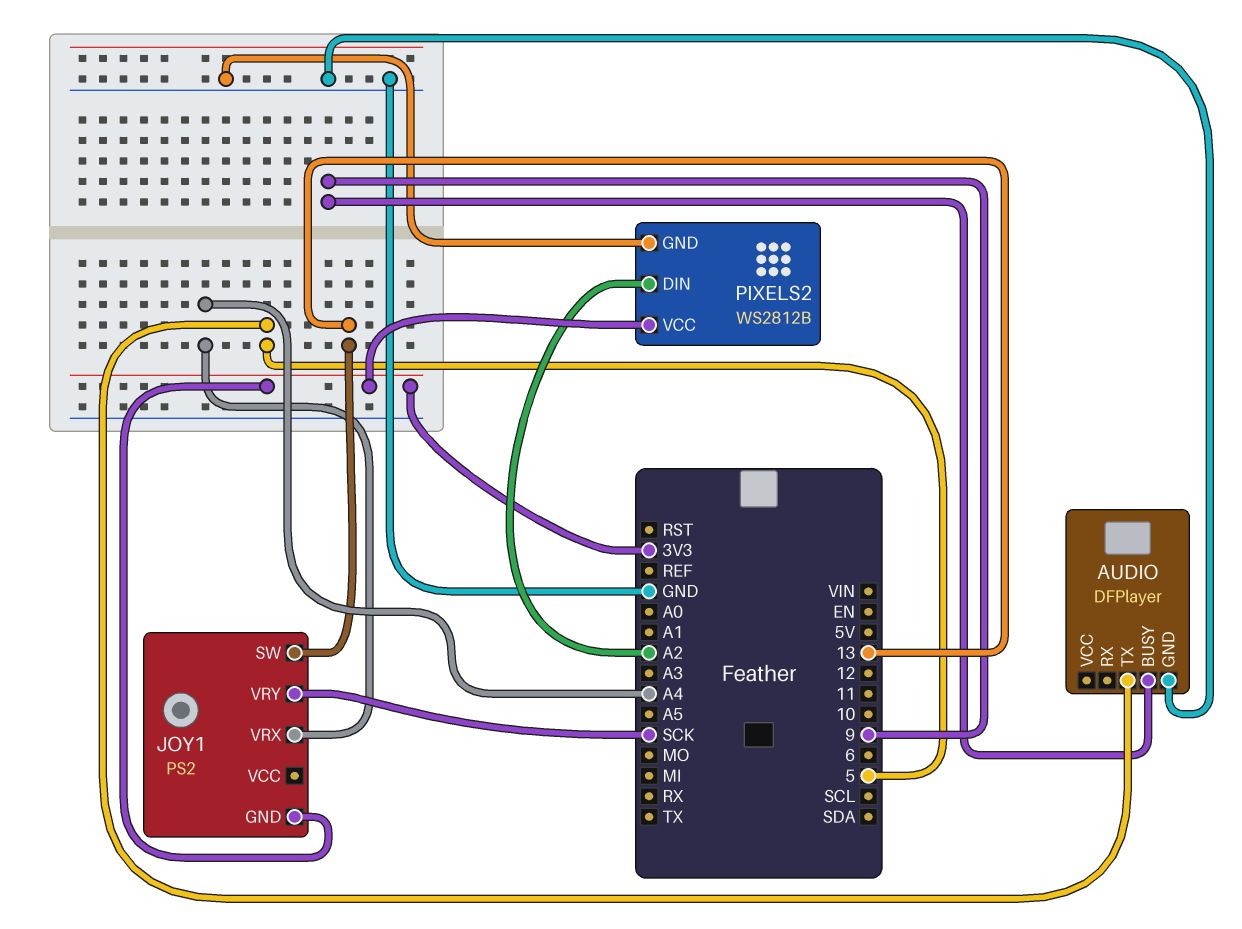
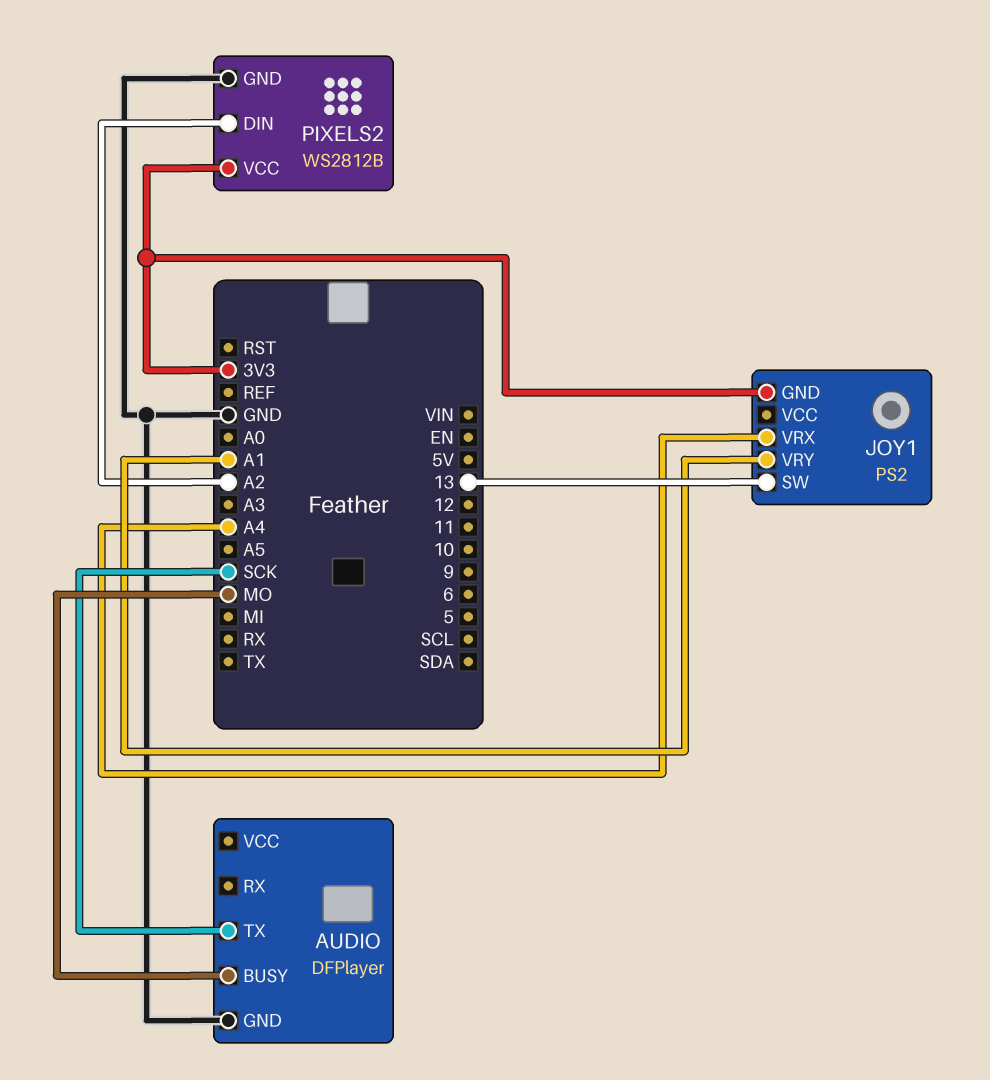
AUDIO pin BUSY: 9 -> MO
AUDIO pin TX: 5 -> SCK
JOY1 pin VRY: SCK -> A1

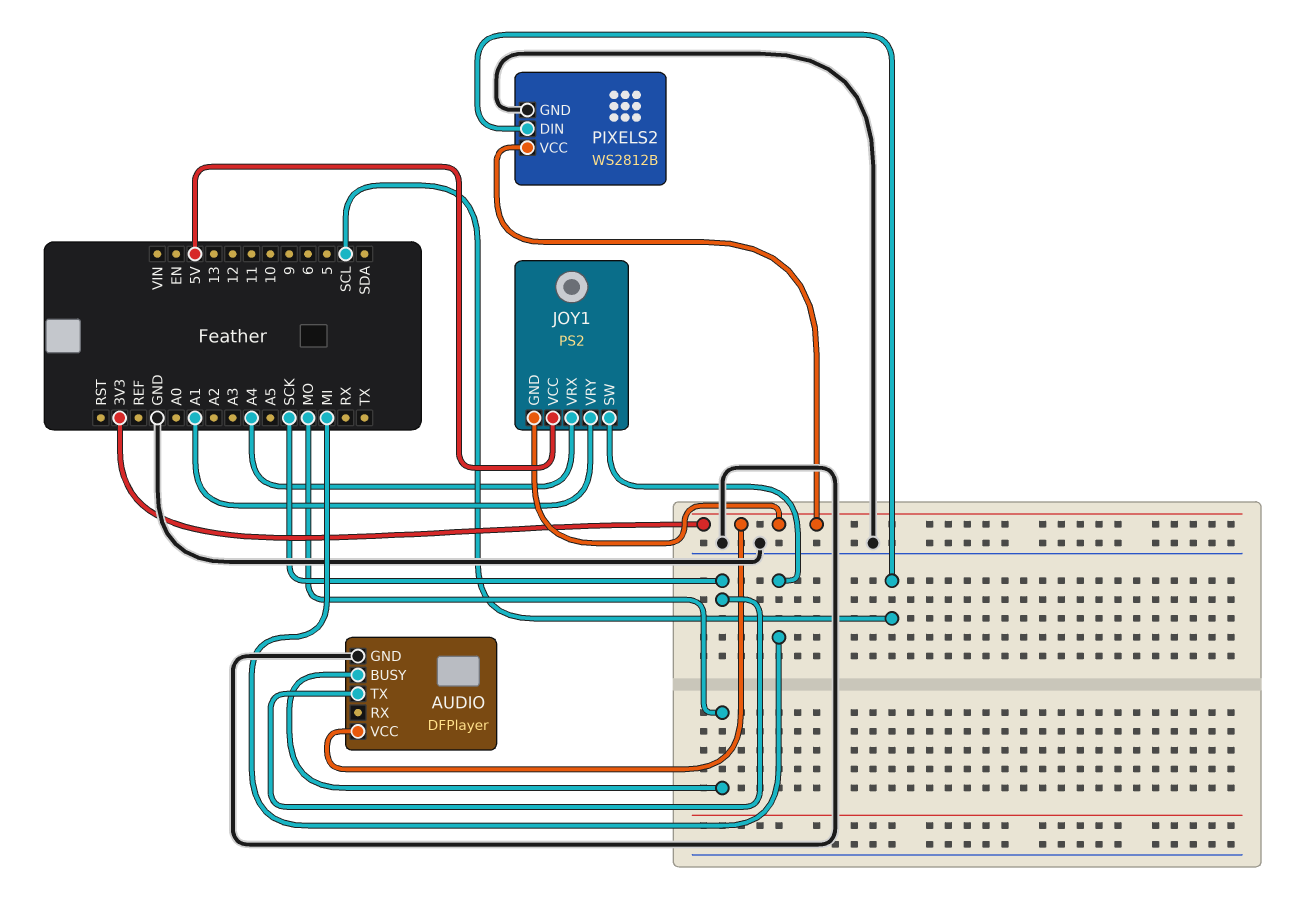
AUDIO pin VCC: none -> 3V3
JOY1 pin SW: 13 -> MI
JOY1 pin VCC: none -> 5V
PIXELS2 pin DIN: A2 -> SCL

